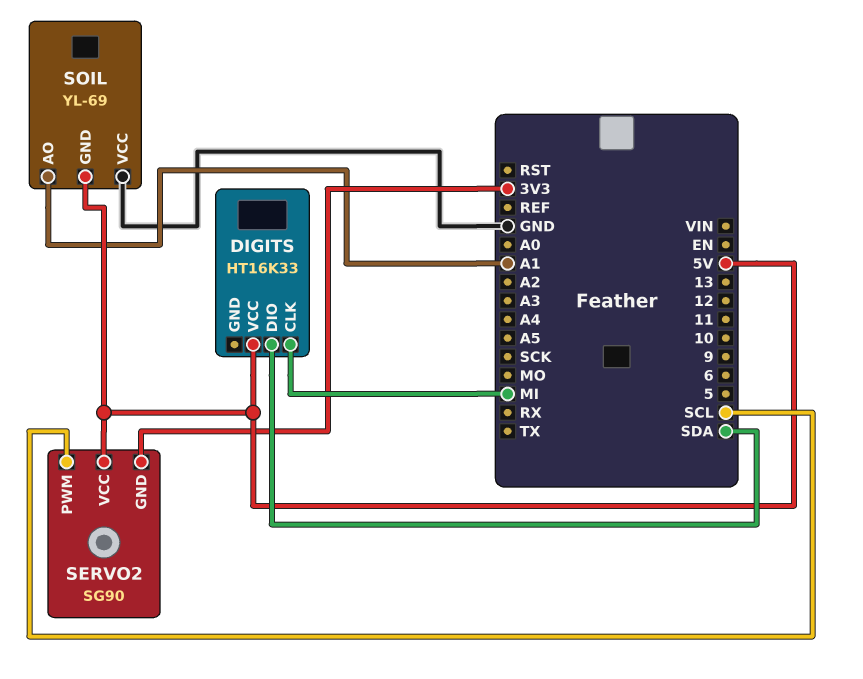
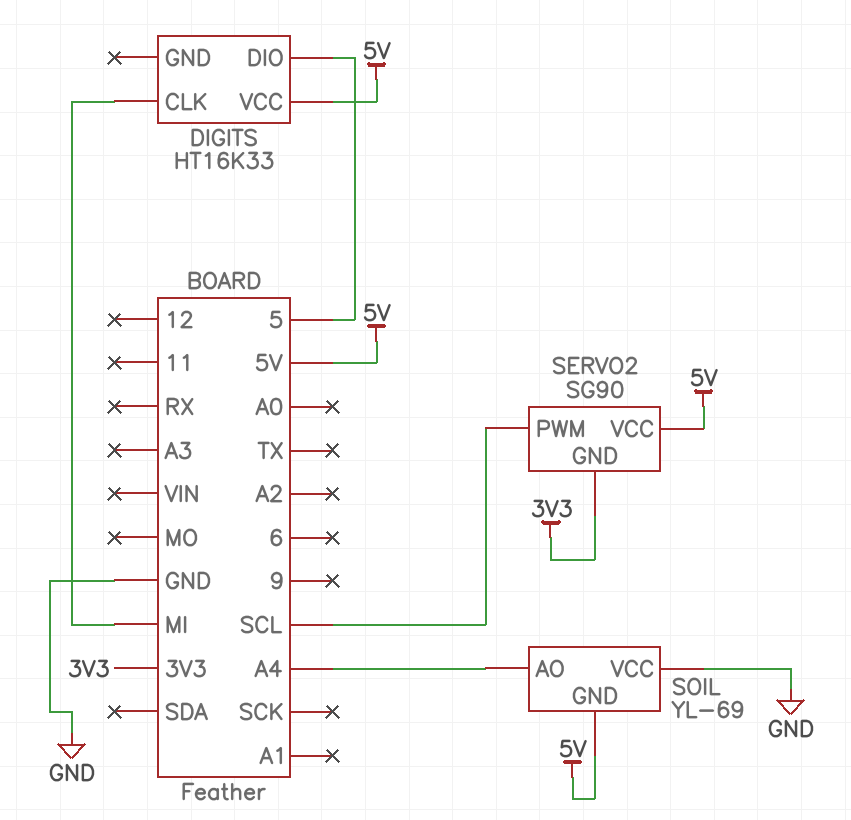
DIGITS pin DIO: SDA -> 5
SOIL pin AO: A1 -> A4

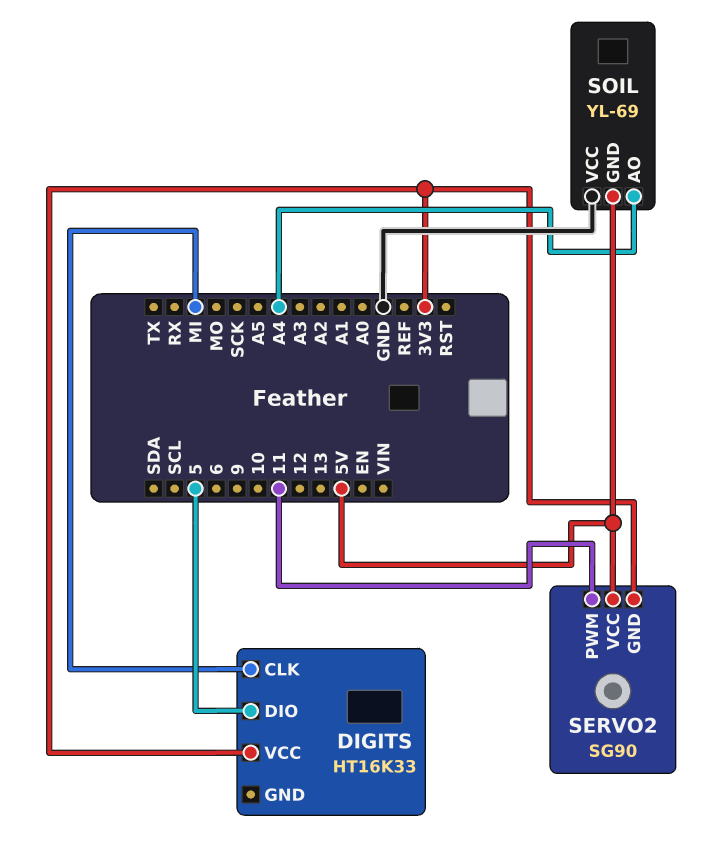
DIGITS pin VCC: 5V -> 3V3
SERVO2 pin PWM: SCL -> 11

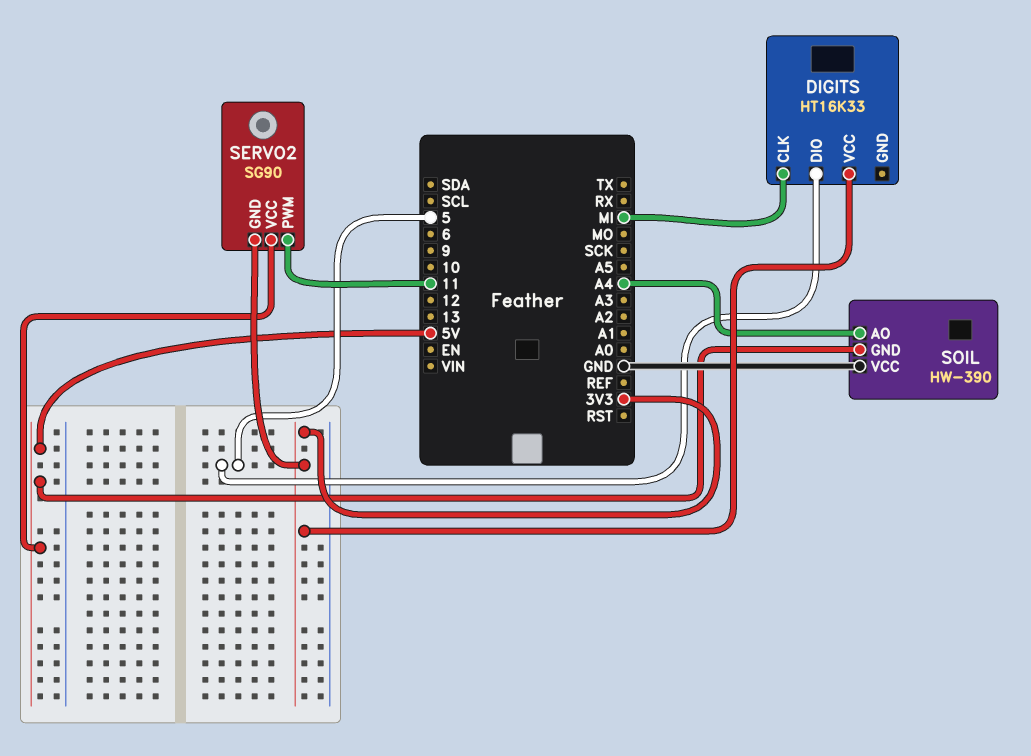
SOIL: YL-69 -> HW-390

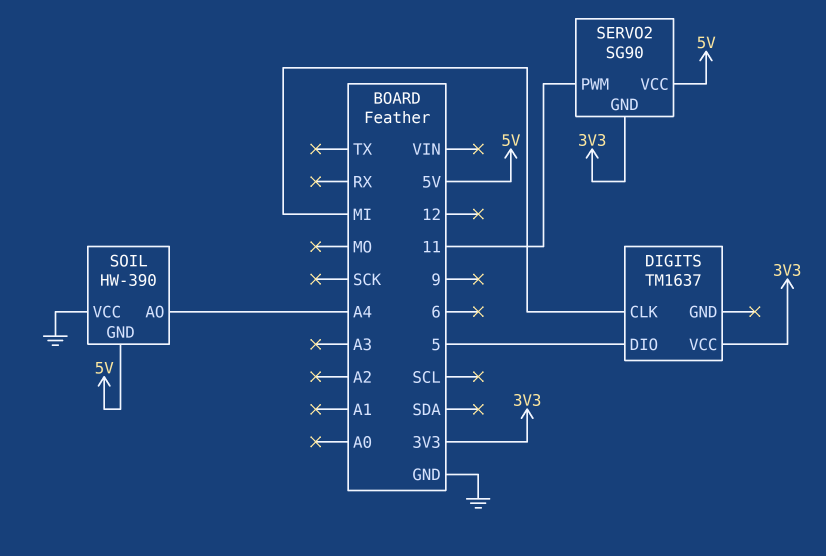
DIGITS: HT16K33 -> TM1637

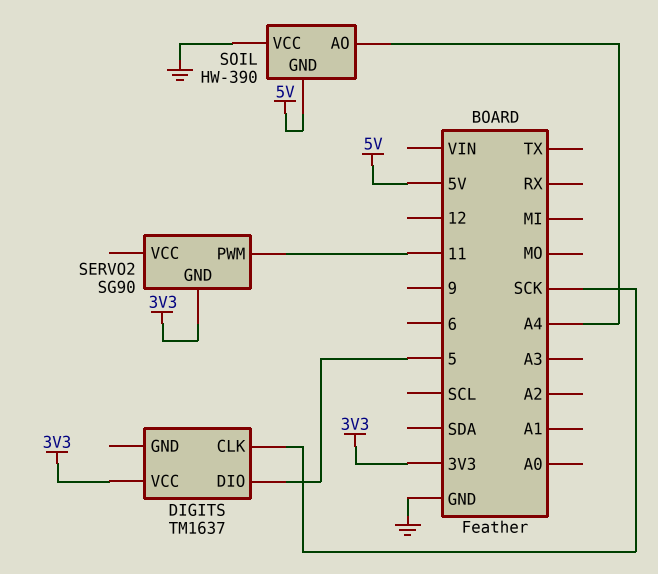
DIGITS pin CLK: MI -> SCK
SERVO2 pin VCC: 5V -> none

